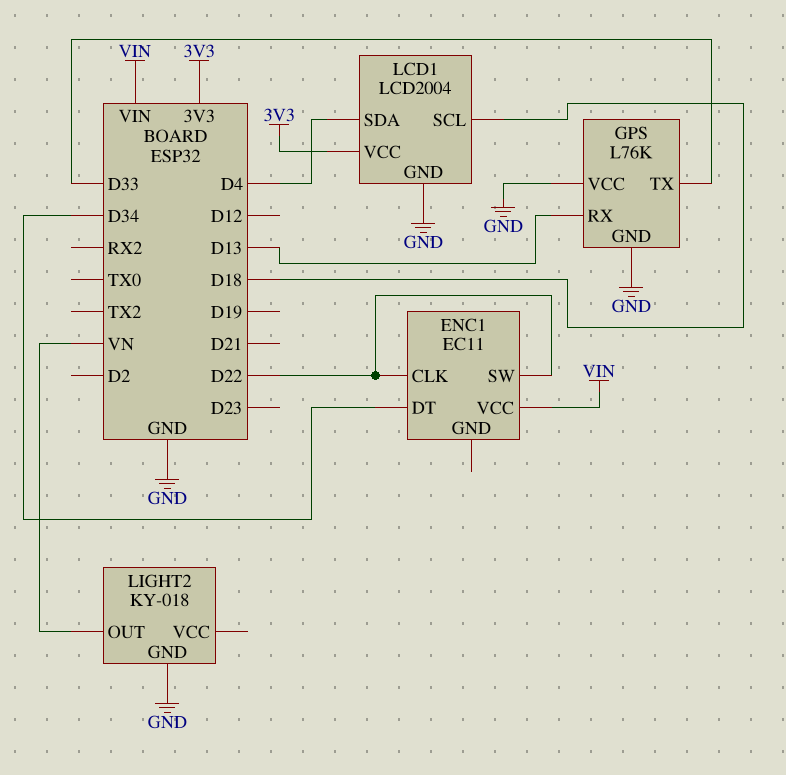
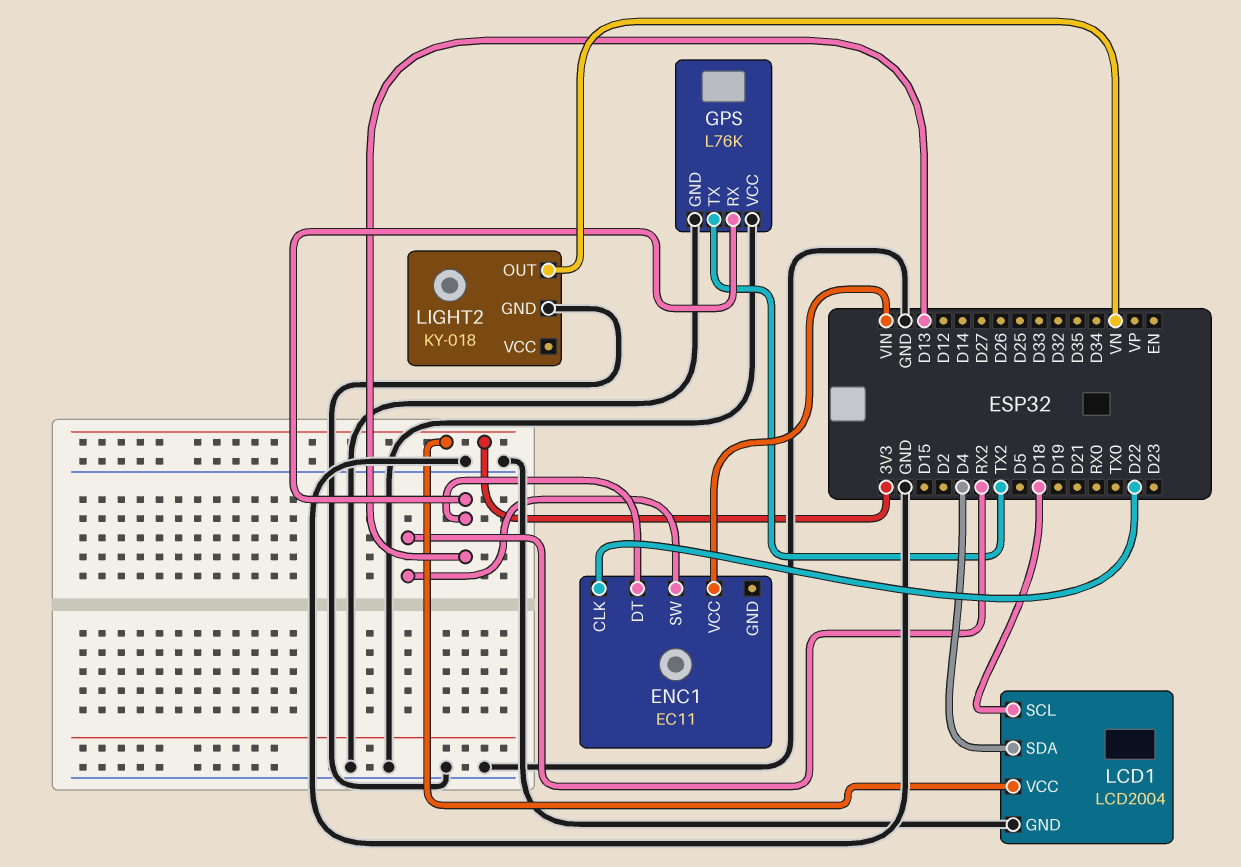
ENC1 pin DT: D34 -> D13
ENC1 pin SW: D22 -> RX2
GPS pin TX: D33 -> TX2

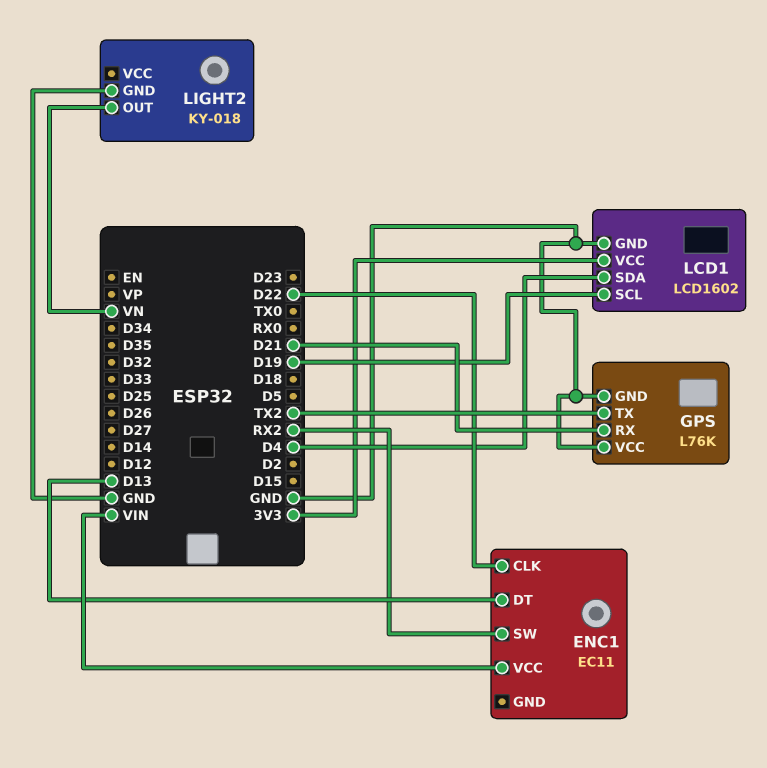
GPS pin RX: D13 -> D21
LCD1: LCD2004 -> LCD1602
LCD1 pin SCL: D18 -> D19

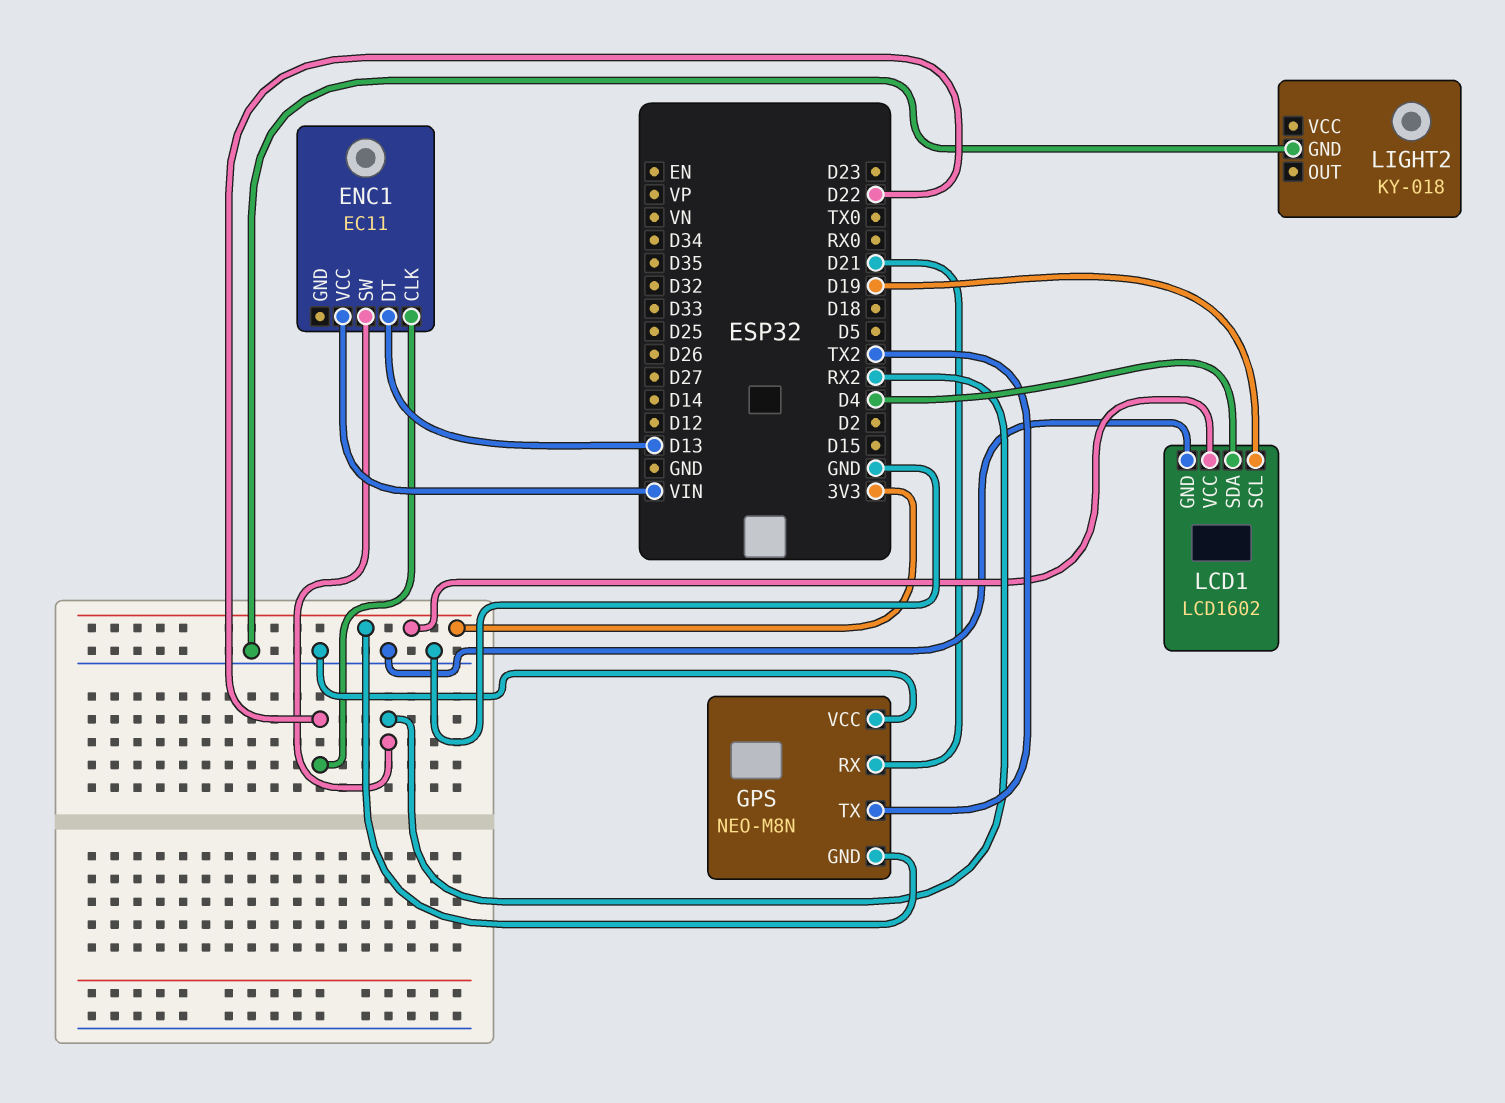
GPS: L76K -> NEO-M8N
GPS pin GND: GND -> 3V3
LIGHT2 pin OUT: VN -> none

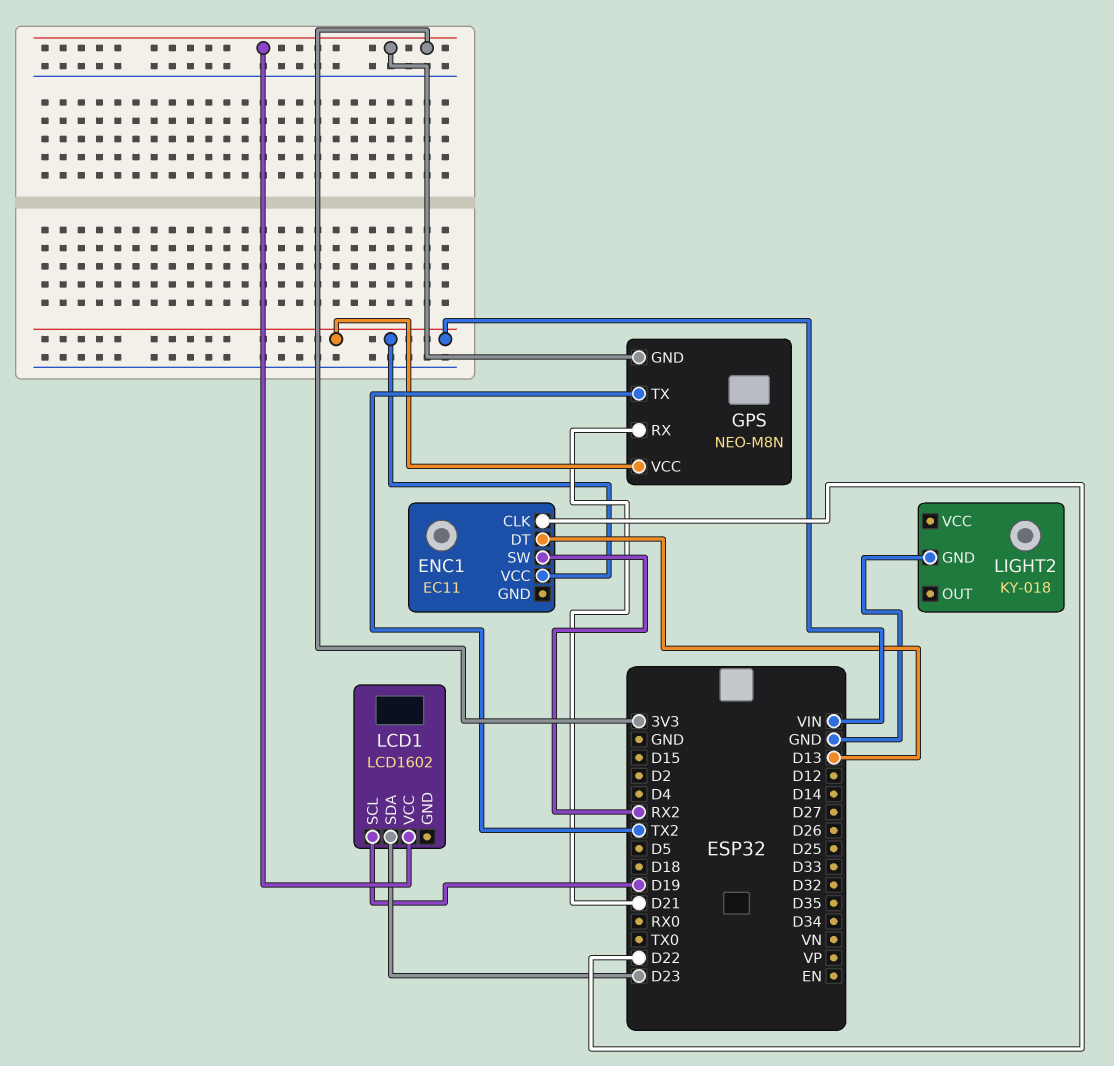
GPS pin VCC: GND -> VIN
LCD1 pin GND: GND -> none
LCD1 pin SDA: D4 -> D23

